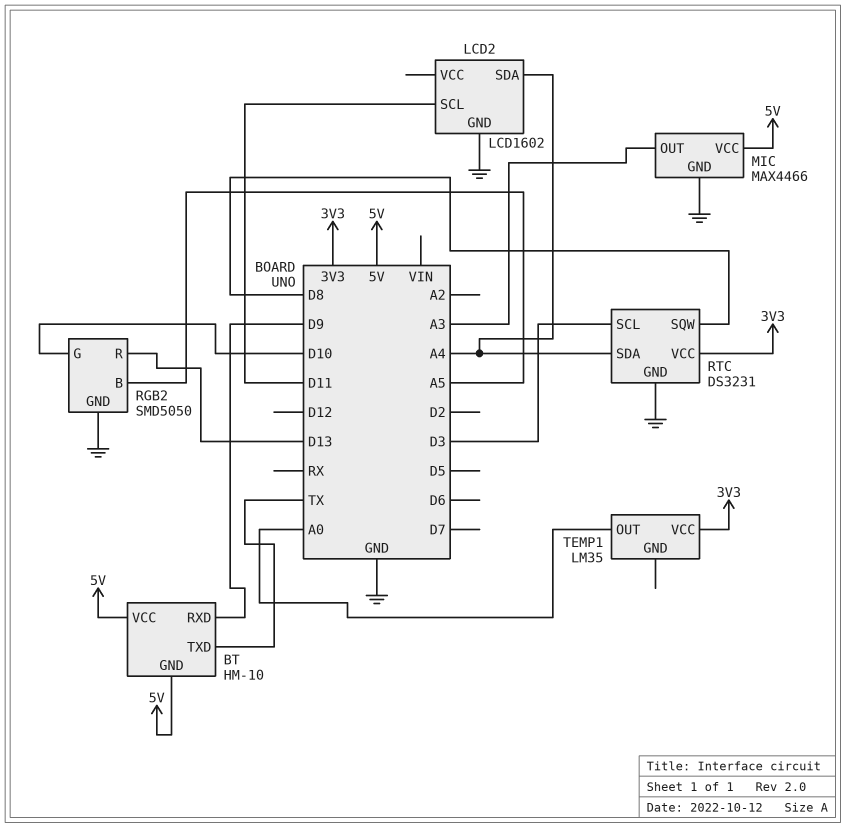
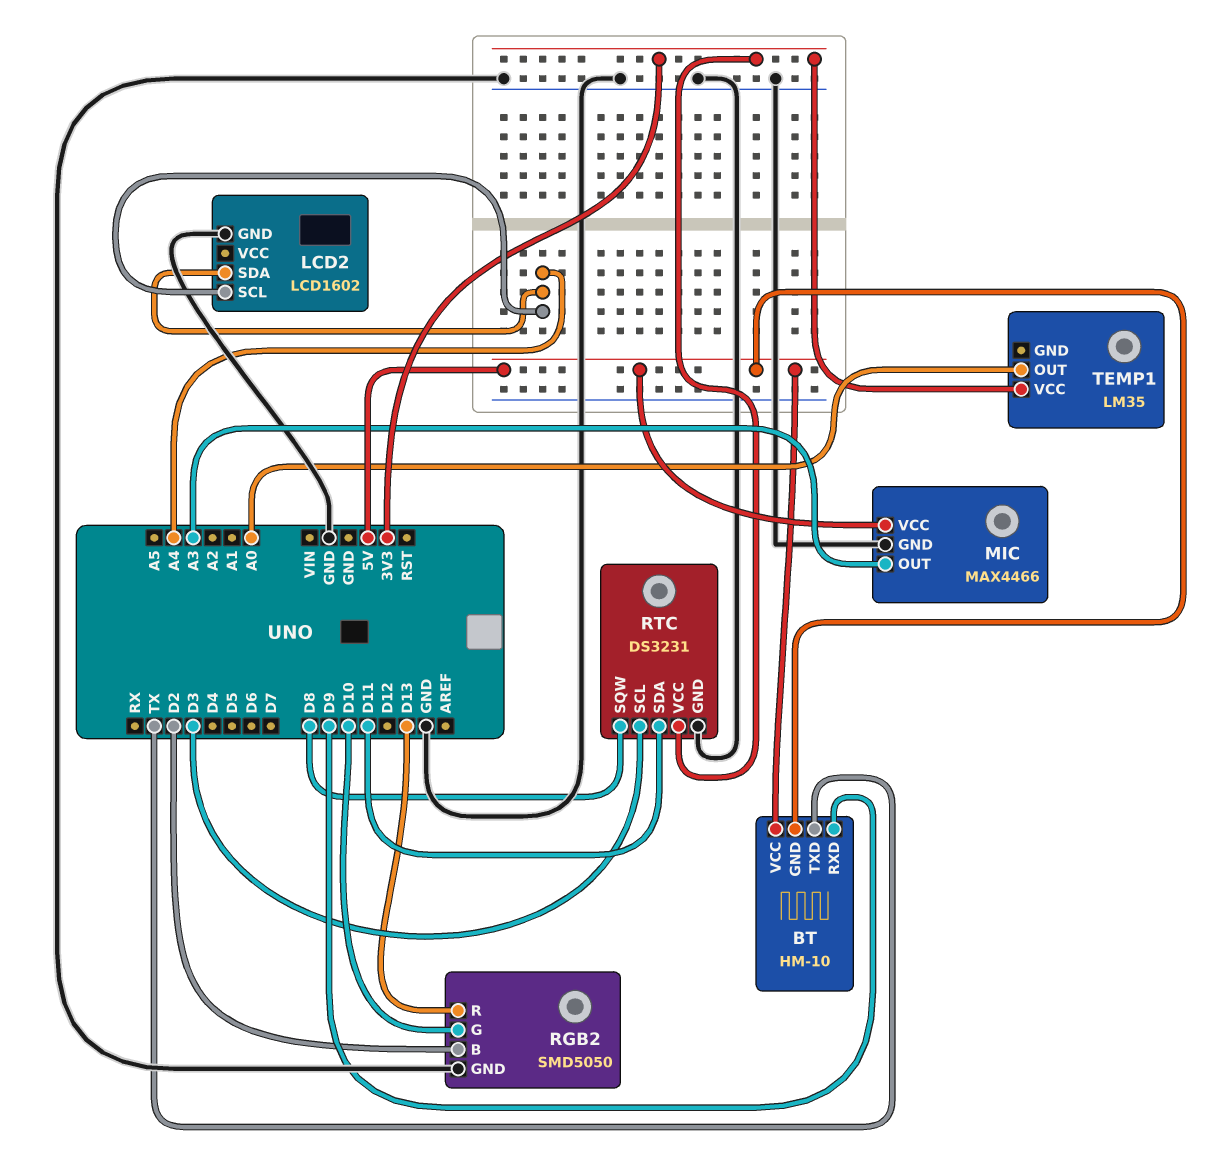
LCD2 pin SCL: D11 -> A4
RGB2 pin B: A5 -> D2
RTC pin SDA: A4 -> D11

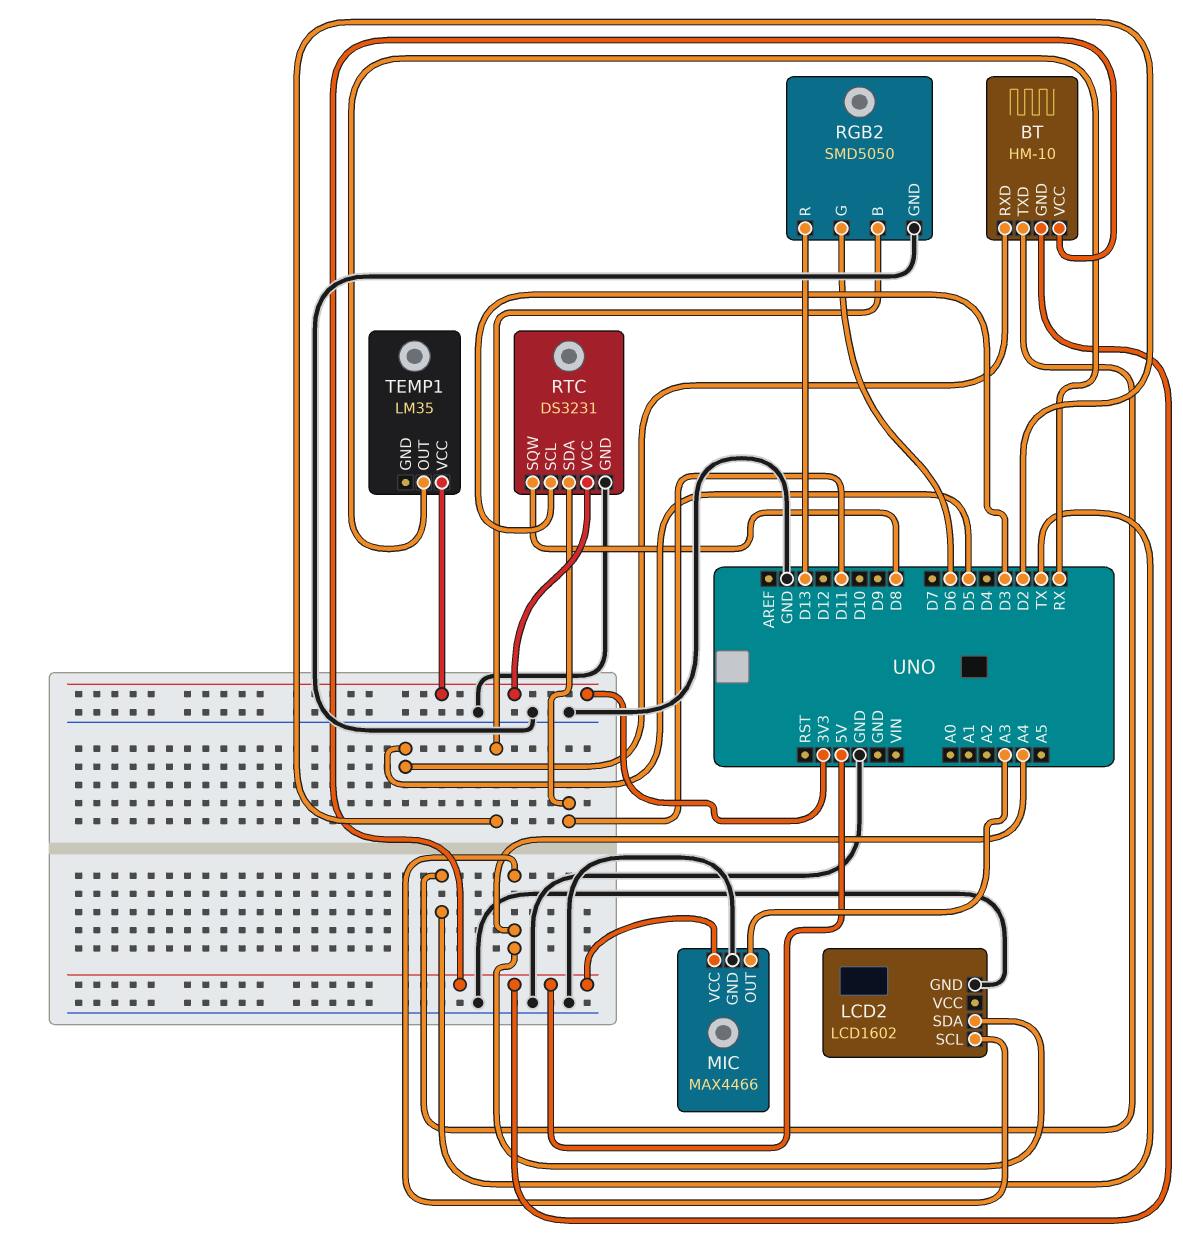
BT pin RXD: D9 -> D5
RGB2 pin G: D10 -> D6
TEMP1 pin OUT: A0 -> RX

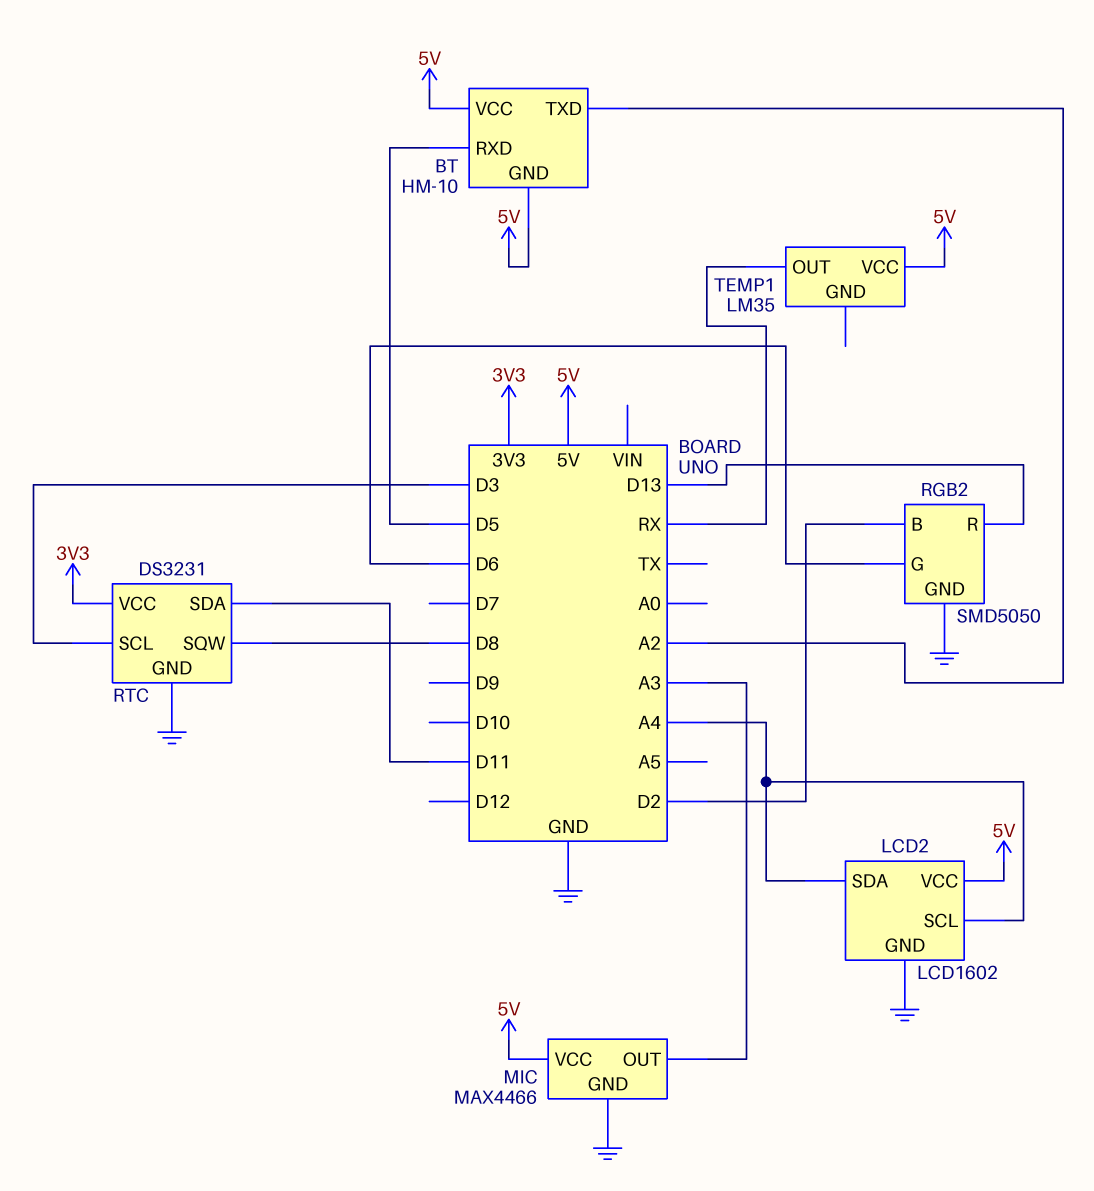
BT pin TXD: TX -> A2
LCD2 pin VCC: none -> 5V
TEMP1 pin VCC: 3V3 -> 5V

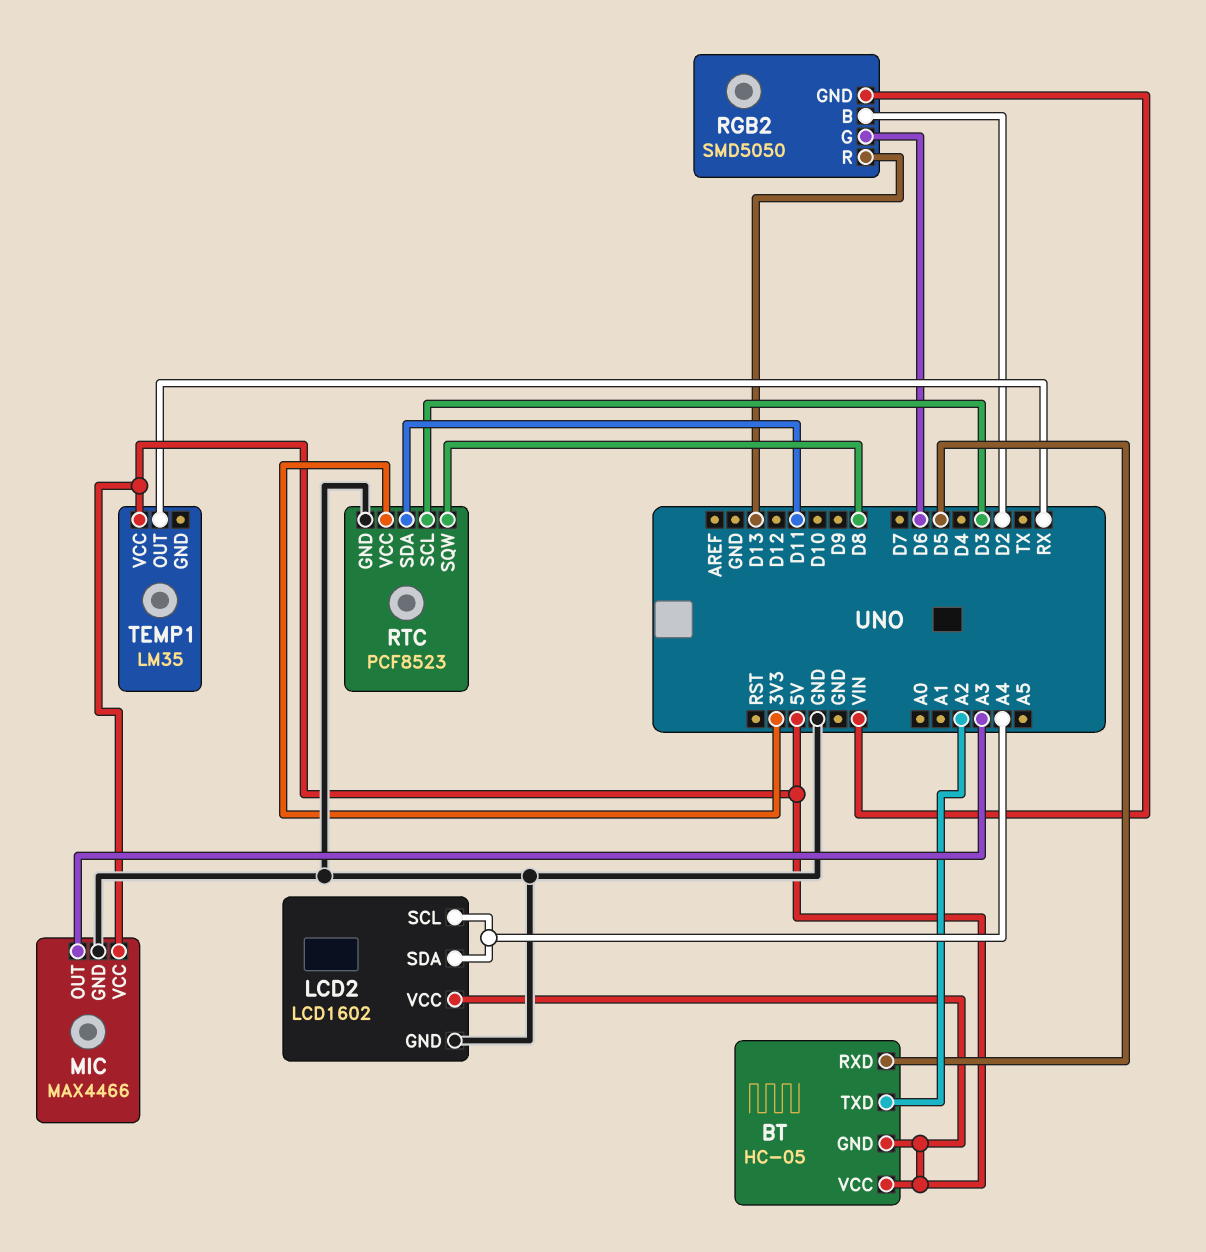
BT: HM-10 -> HC-05
RGB2 pin GND: GND -> VIN
RTC: DS3231 -> PCF8523

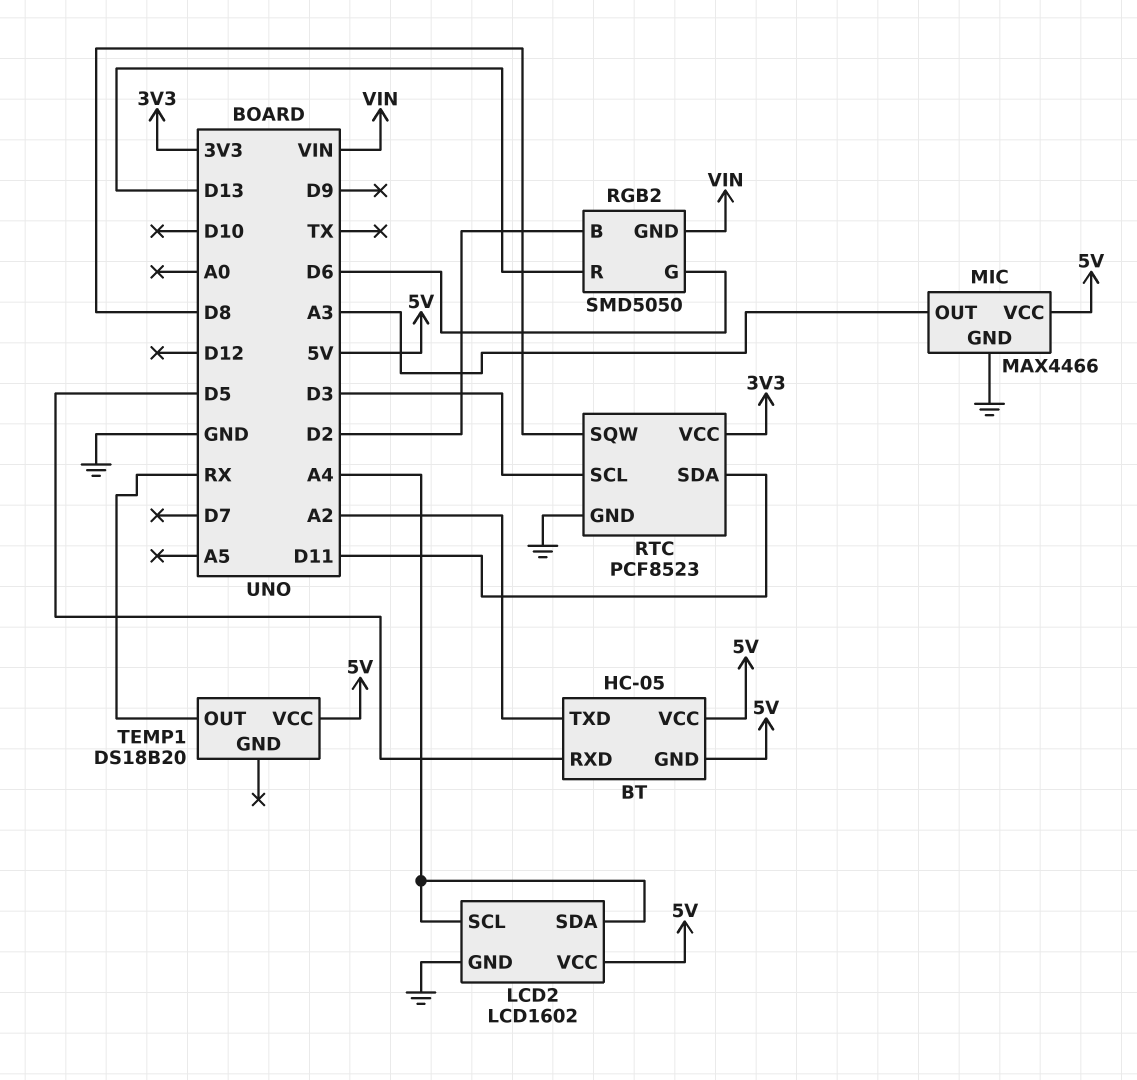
TEMP1: LM35 -> DS18B20

